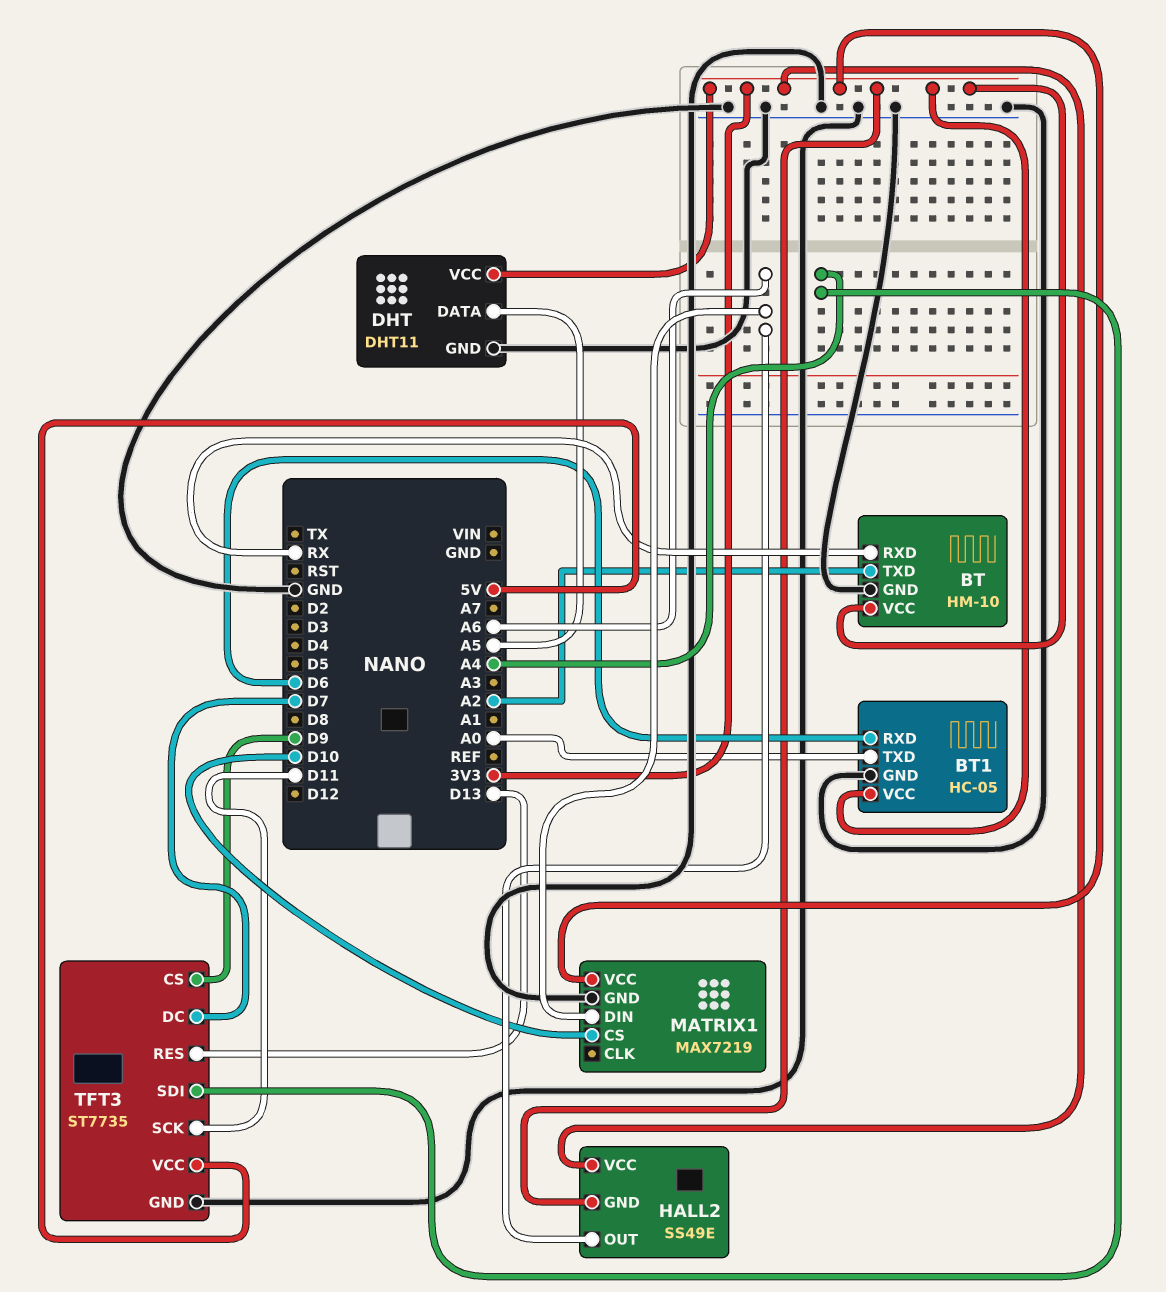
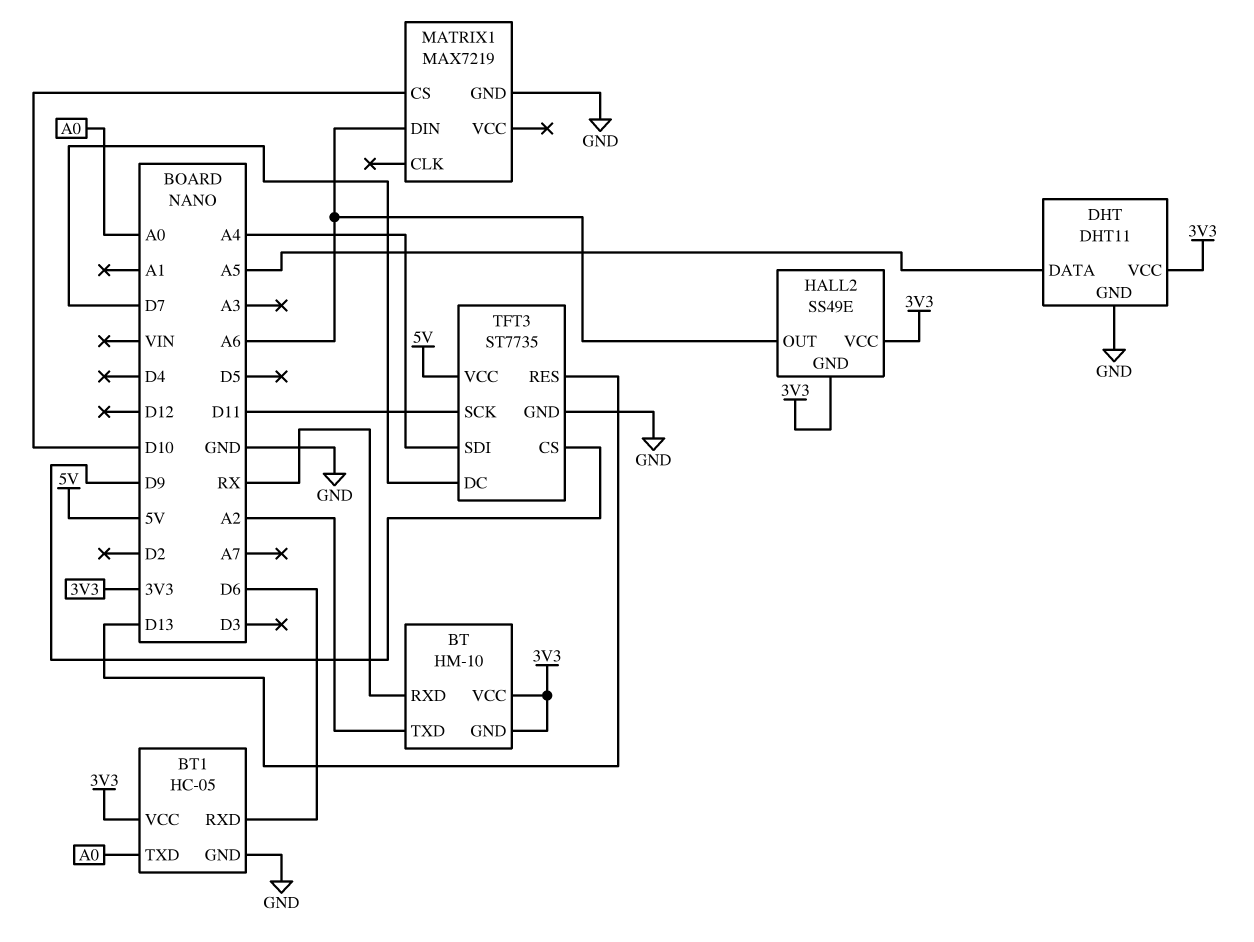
BT pin GND: GND -> 3V3
MATRIX1 pin VCC: 3V3 -> none

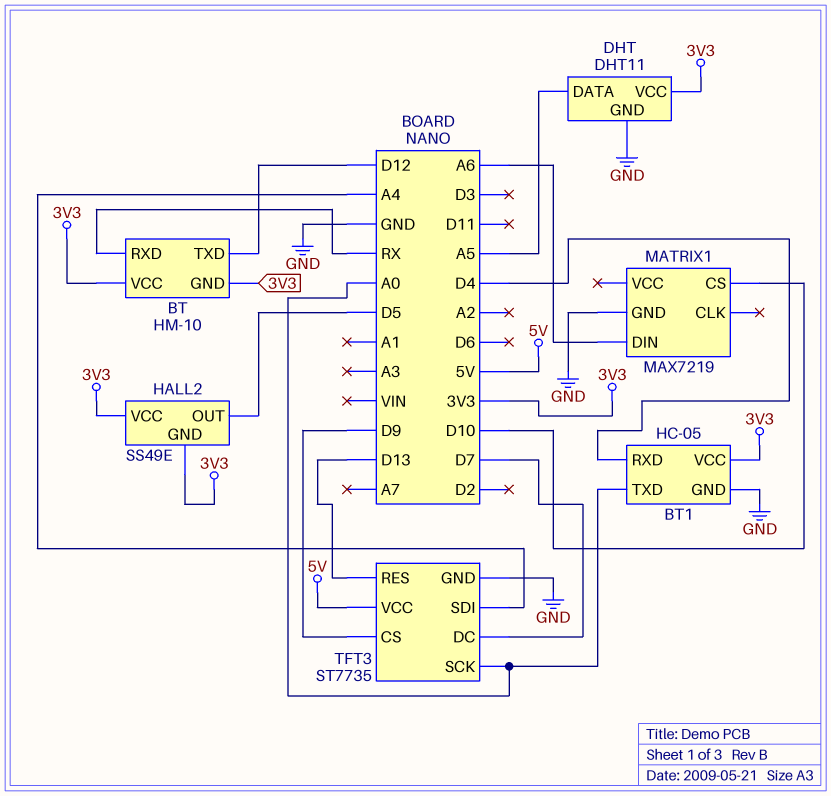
BT pin TXD: A2 -> D12
BT1 pin RXD: D6 -> D4
HALL2 pin OUT: A6 -> D5
TFT3 pin SCK: D11 -> A0

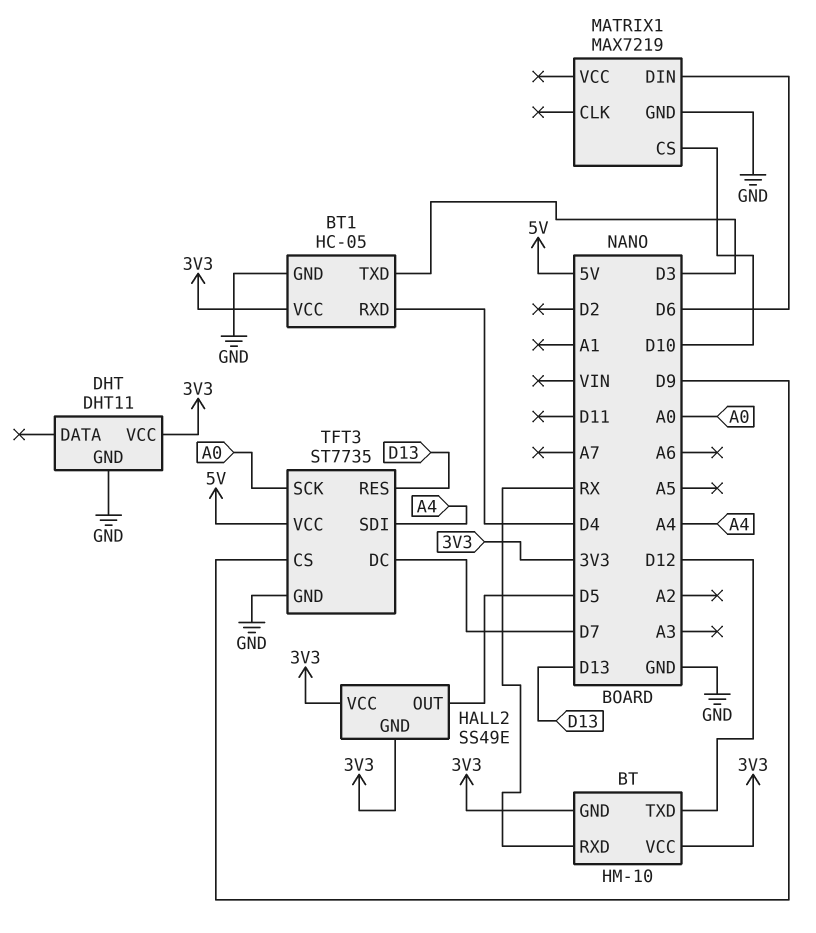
BT1 pin TXD: A0 -> D3
DHT pin DATA: A5 -> none
MATRIX1 pin DIN: A6 -> D6

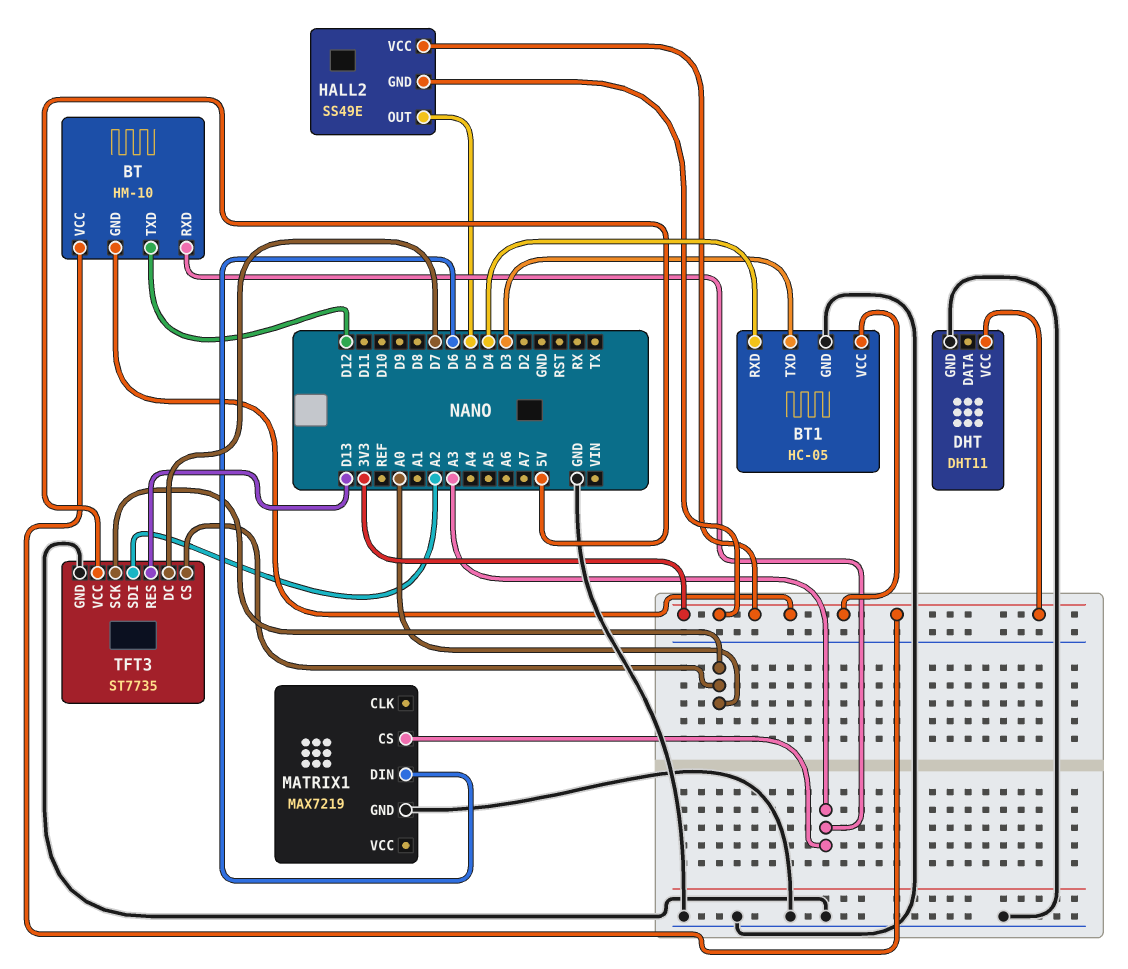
BT pin RXD: RX -> A3
MATRIX1 pin CS: D10 -> A3
TFT3 pin CS: D9 -> A0
TFT3 pin SDI: A4 -> A2

